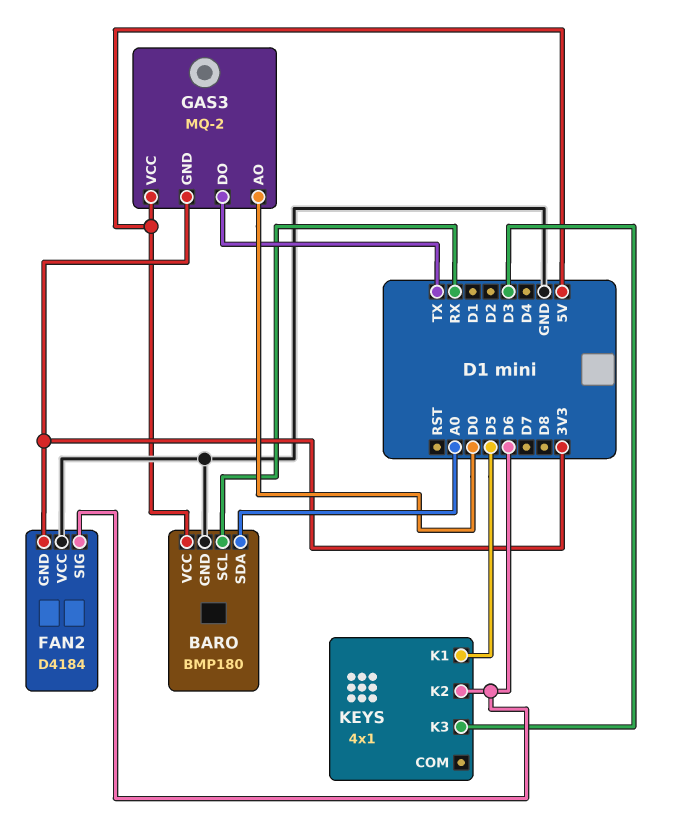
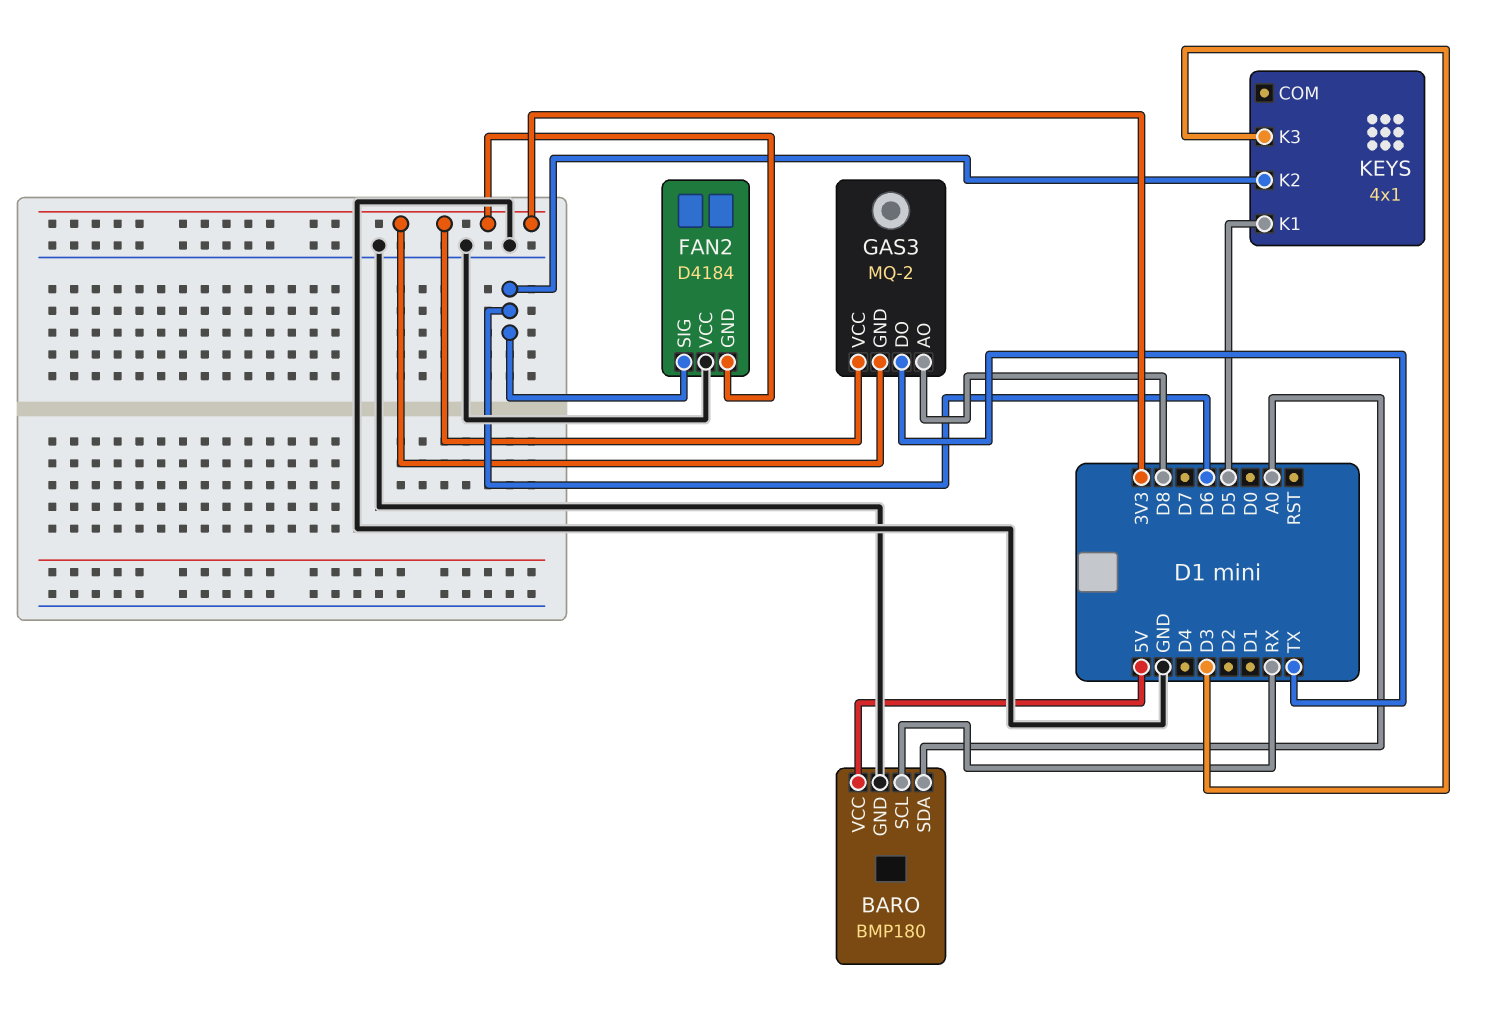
GAS3 pin AO: D0 -> D8
GAS3 pin VCC: 5V -> 3V3

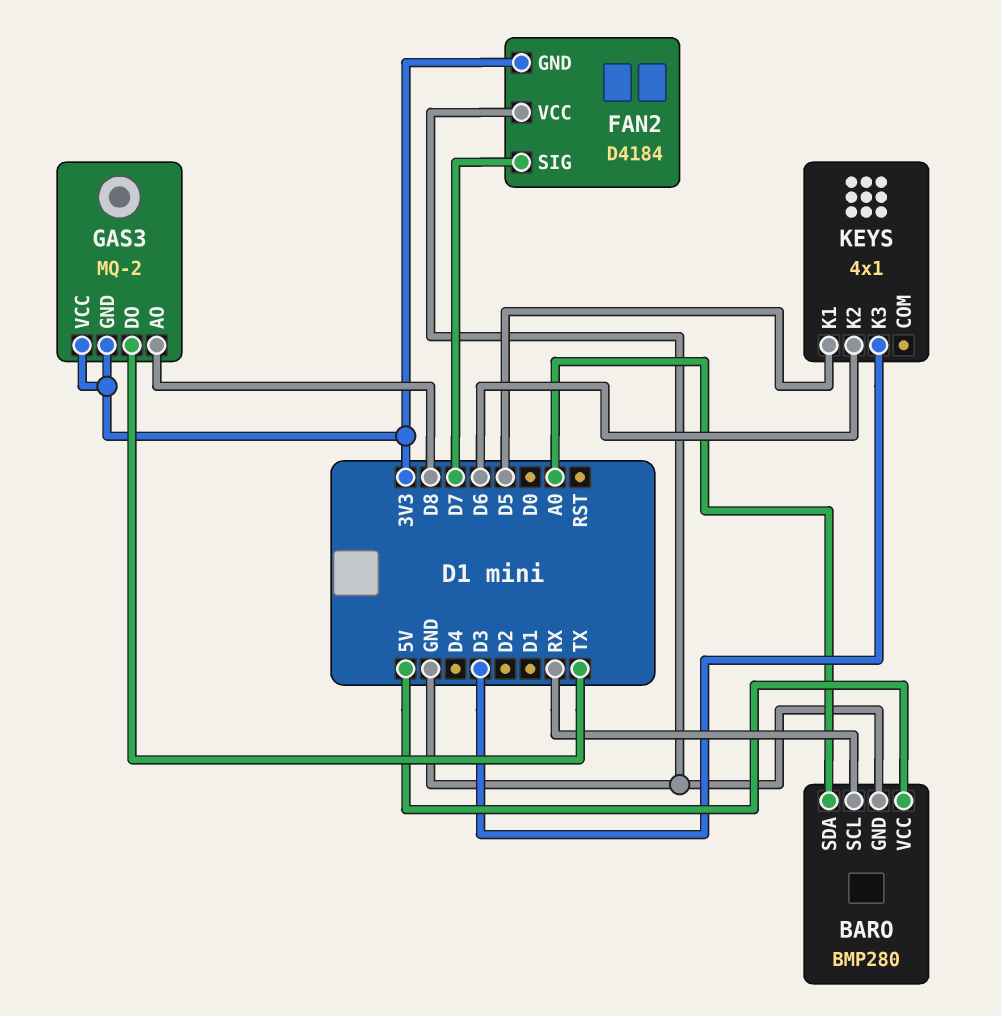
BARO: BMP180 -> BMP280
FAN2 pin SIG: D6 -> D7

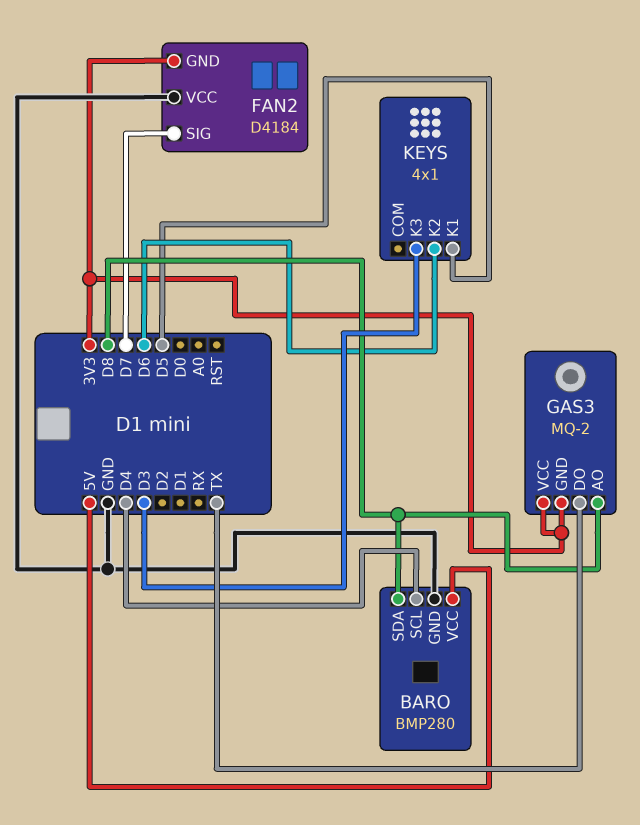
BARO pin SCL: RX -> D4
BARO pin SDA: A0 -> D8

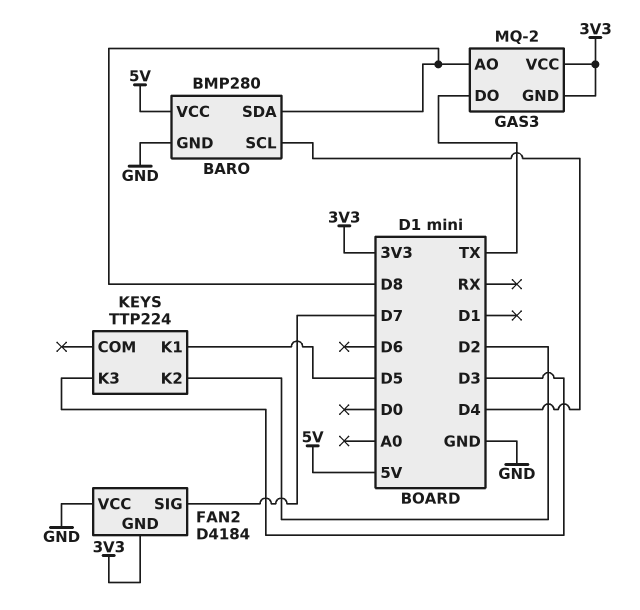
KEYS: 4x1 -> TTP224
KEYS pin K2: D6 -> D2

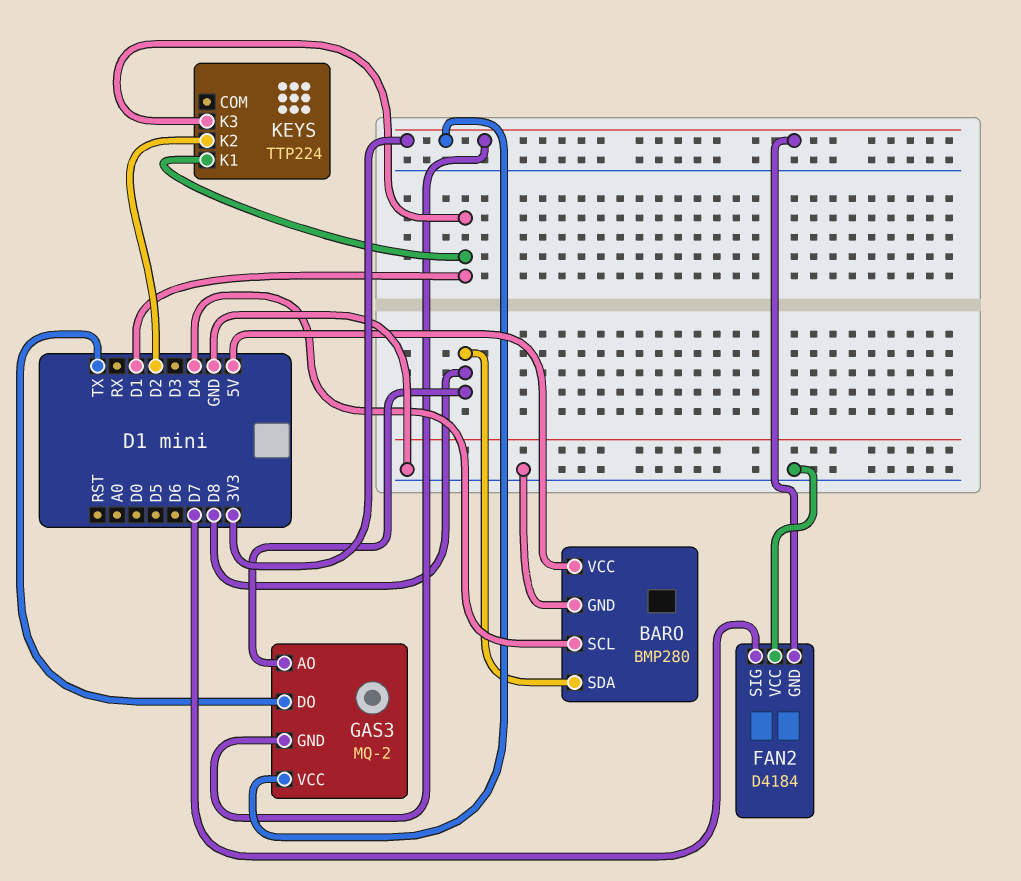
KEYS pin K1: D5 -> D1
KEYS pin K3: D3 -> D1

